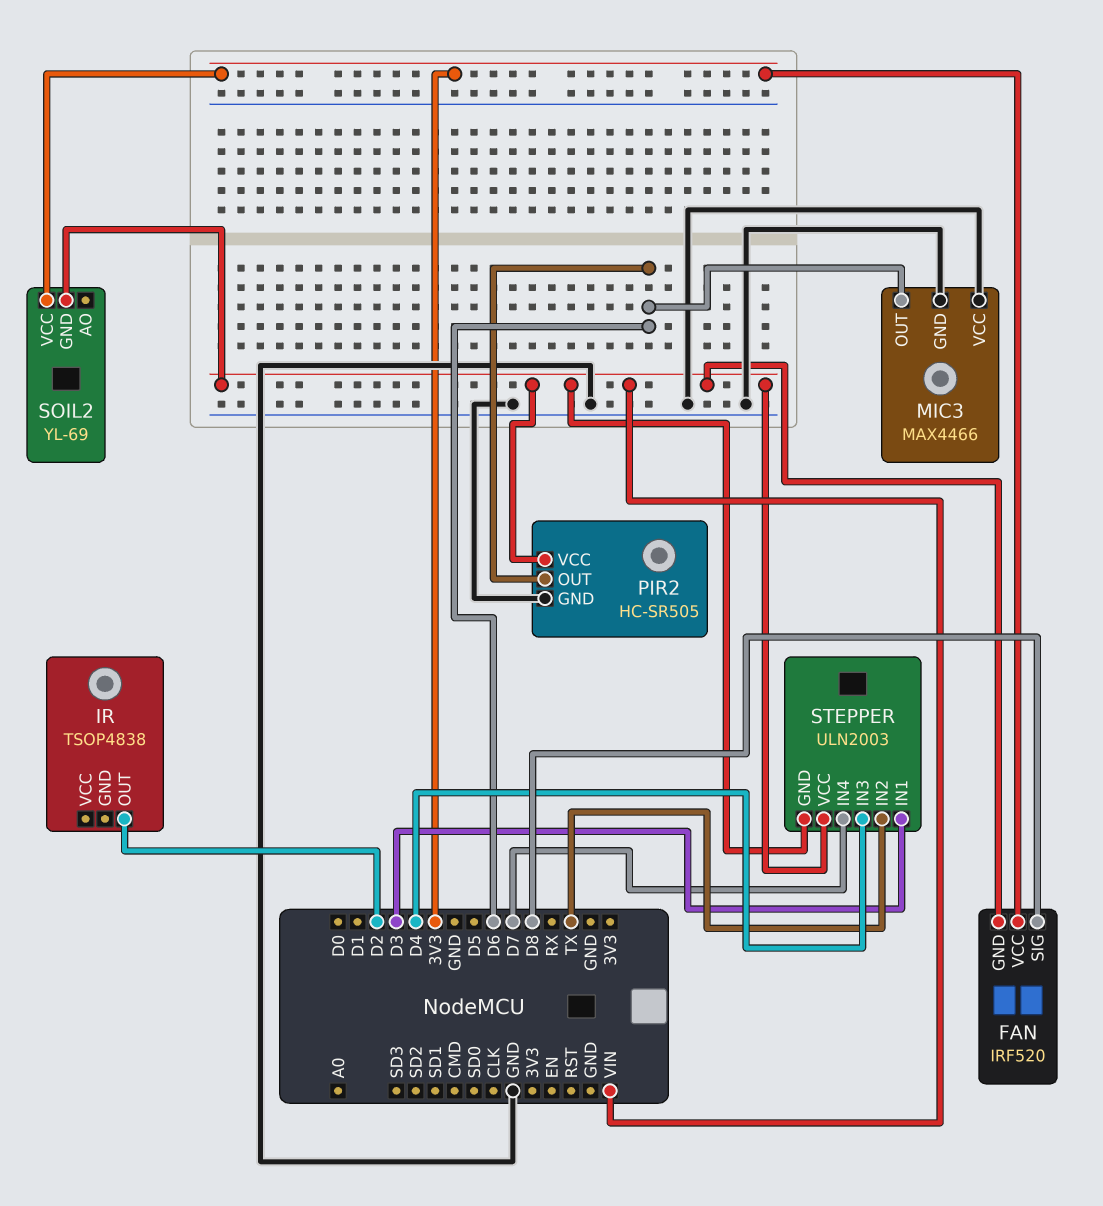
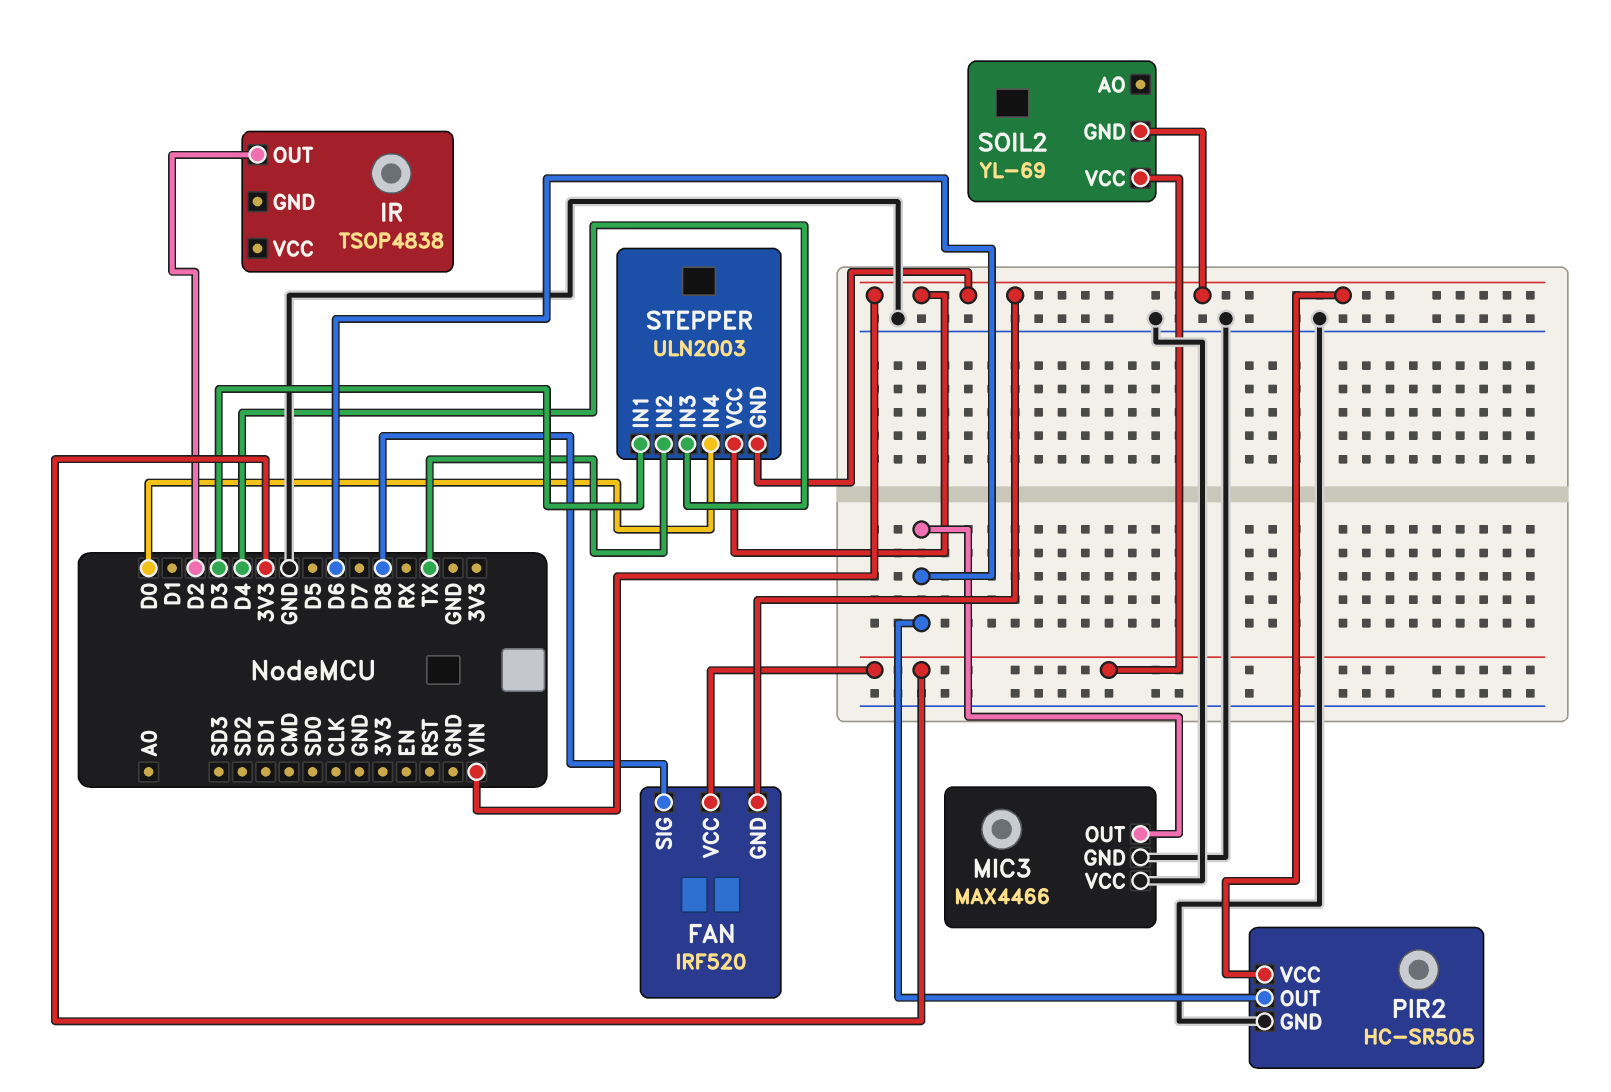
STEPPER pin IN4: D7 -> D0

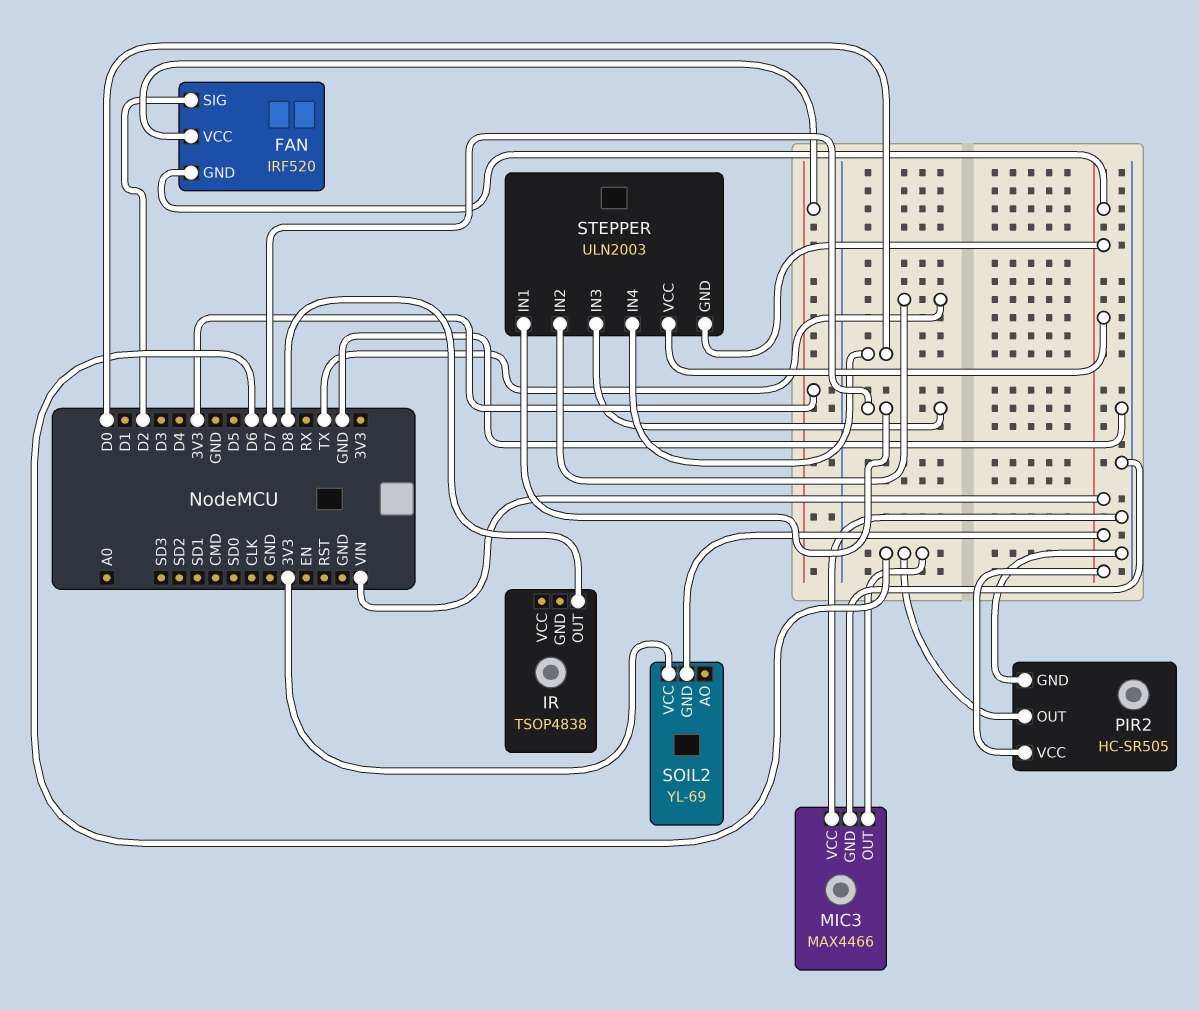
FAN pin SIG: D8 -> D2
IR pin OUT: D2 -> D8
STEPPER pin IN1: D3 -> D7
STEPPER pin IN3: D4 -> D7

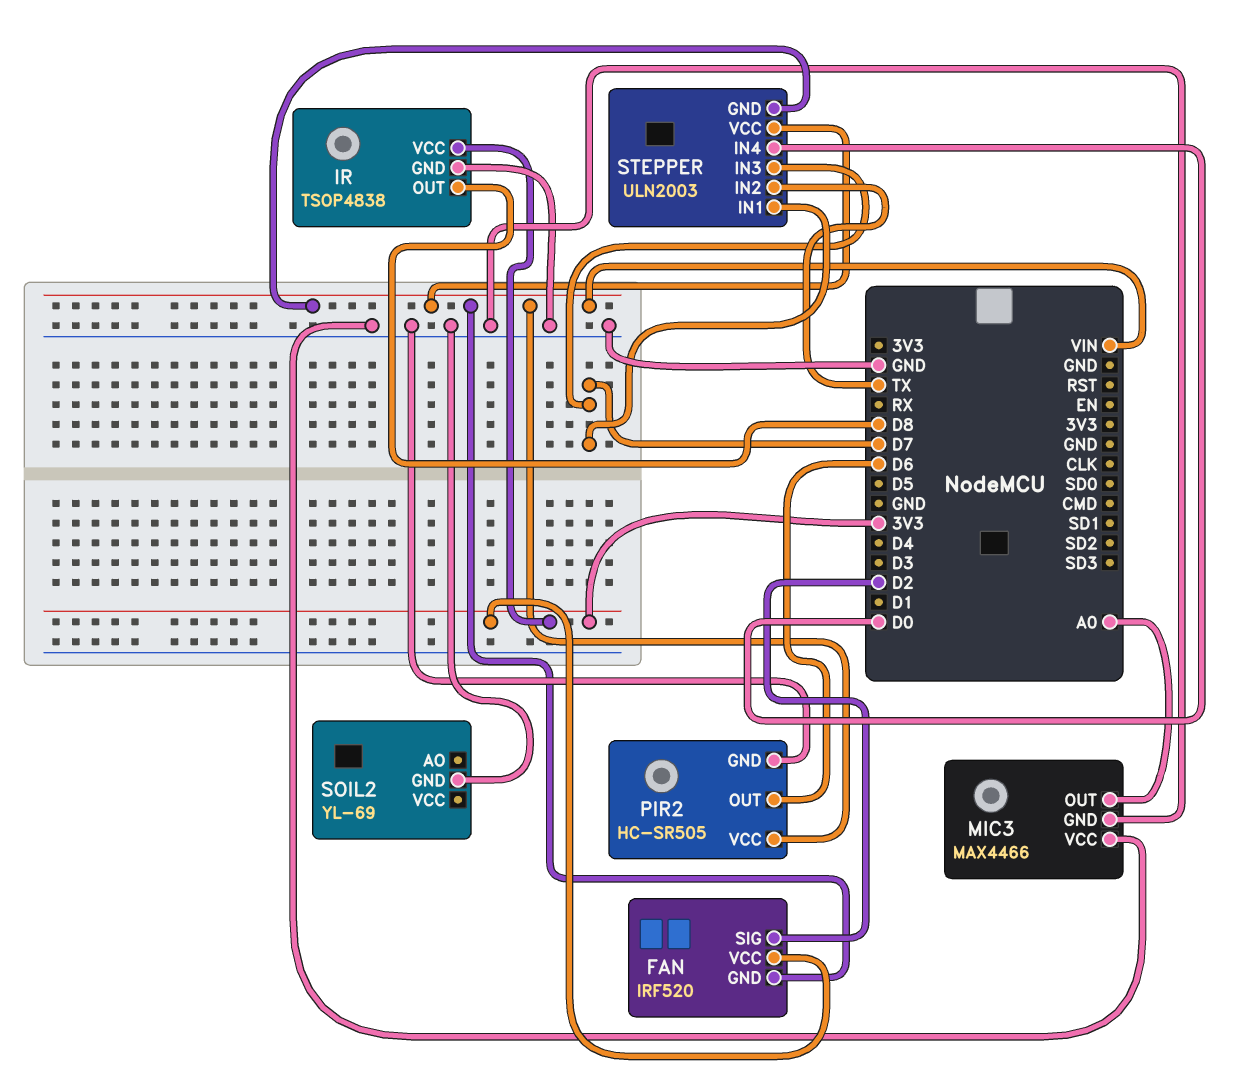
IR pin GND: none -> GND
IR pin VCC: none -> 3V3
MIC3 pin OUT: D6 -> A0
SOIL2 pin GND: VIN -> GND
SOIL2 pin VCC: 3V3 -> none

